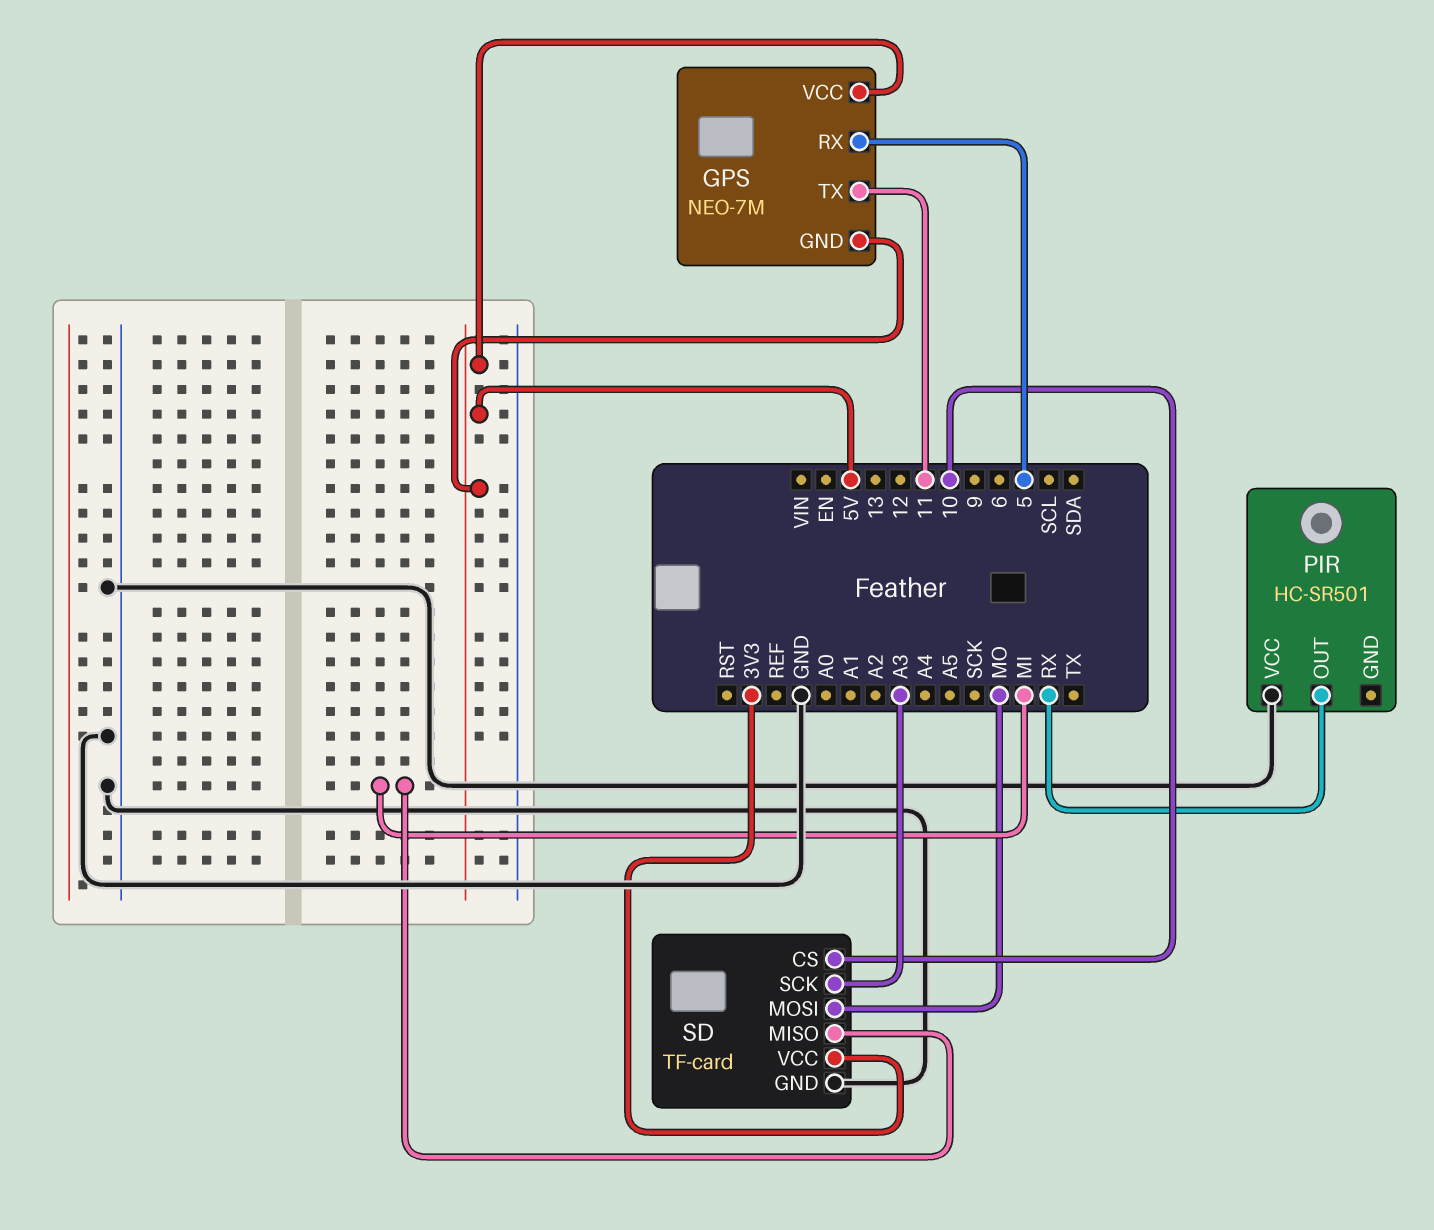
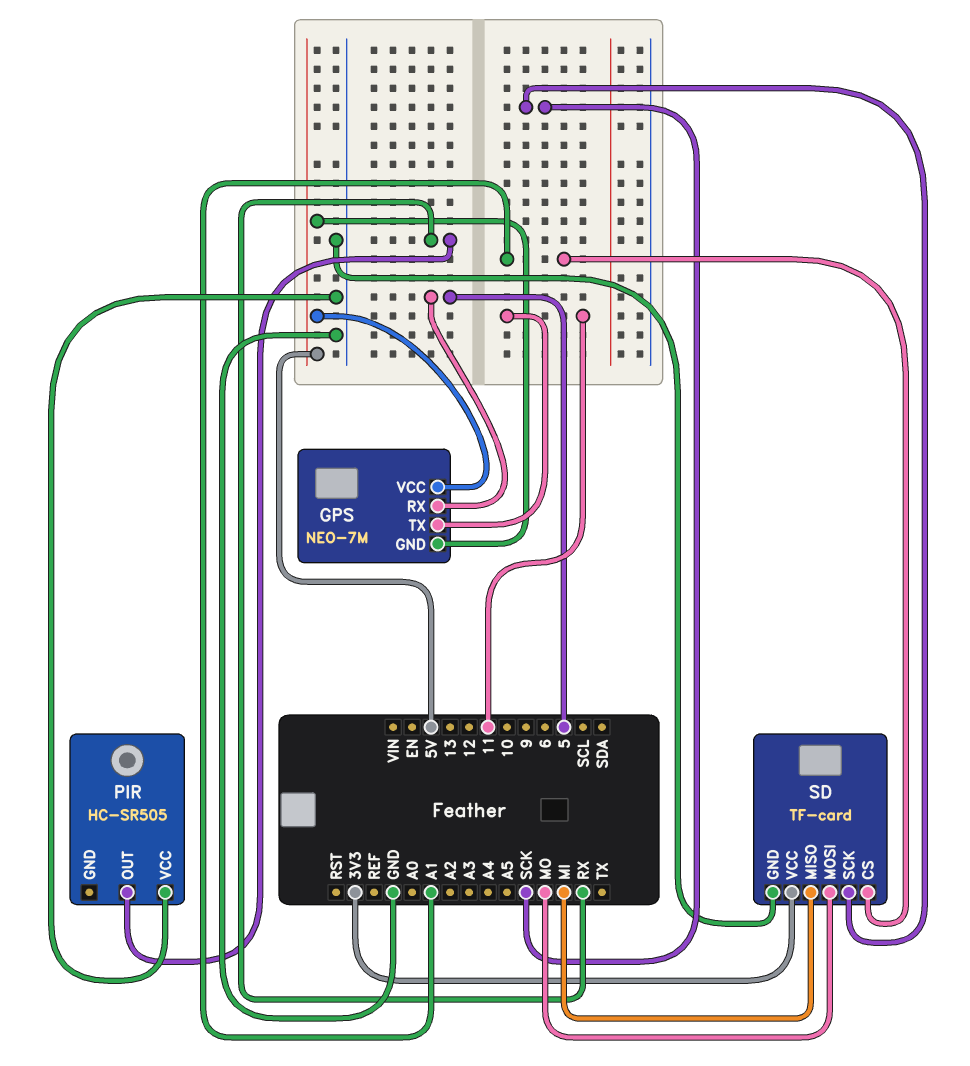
PIR: HC-SR501 -> HC-SR505
SD pin CS: 10 -> A1
SD pin SCK: A3 -> SCK

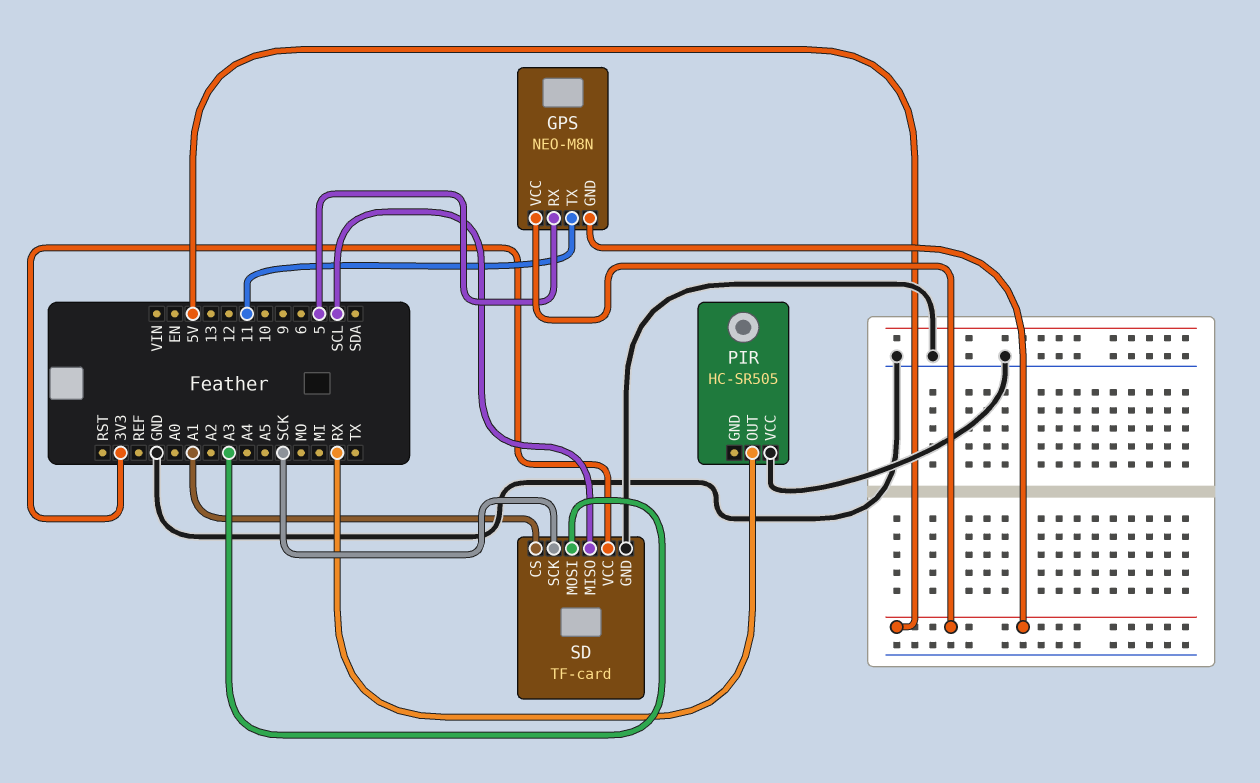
GPS: NEO-7M -> NEO-M8N
SD pin MISO: MI -> SCL
SD pin MOSI: MO -> A3

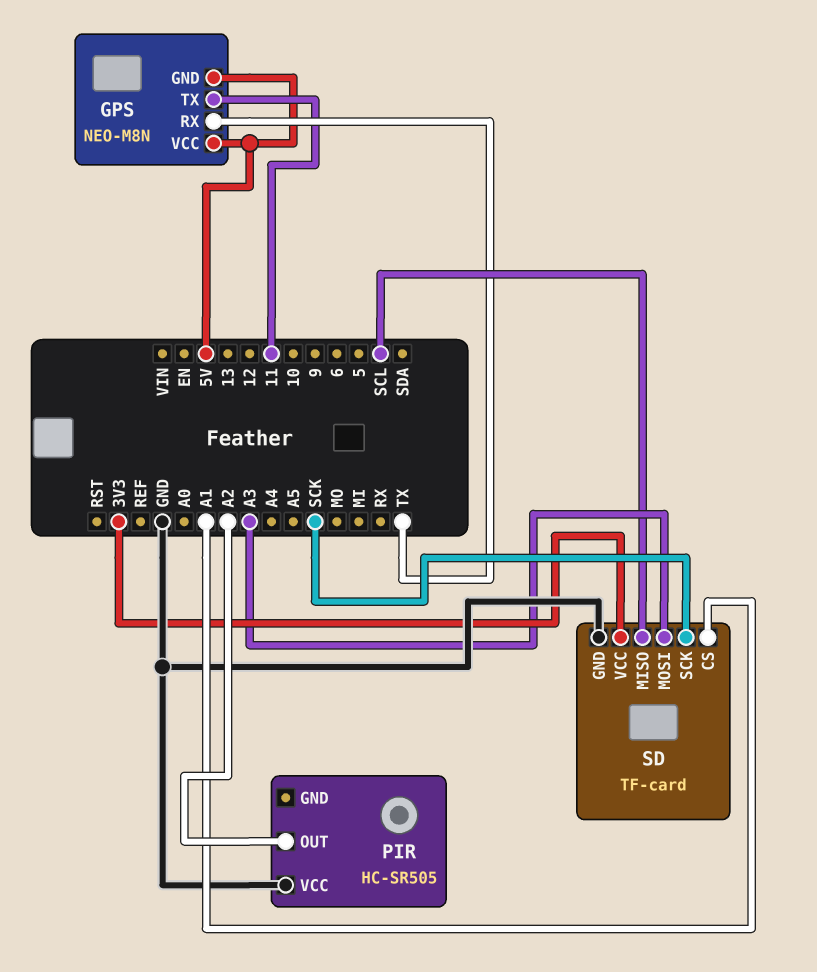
GPS pin RX: 5 -> TX
PIR pin OUT: RX -> A2

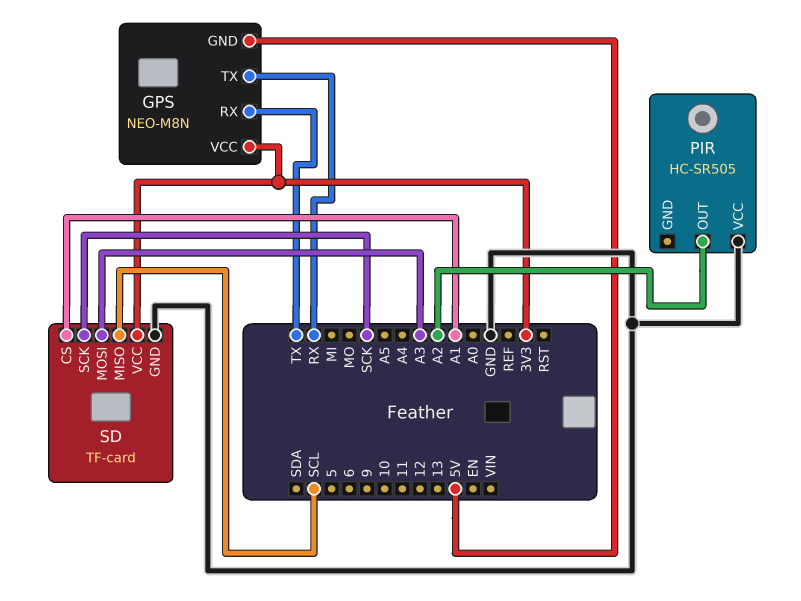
GPS pin TX: 11 -> RX
GPS pin VCC: 5V -> 3V3

